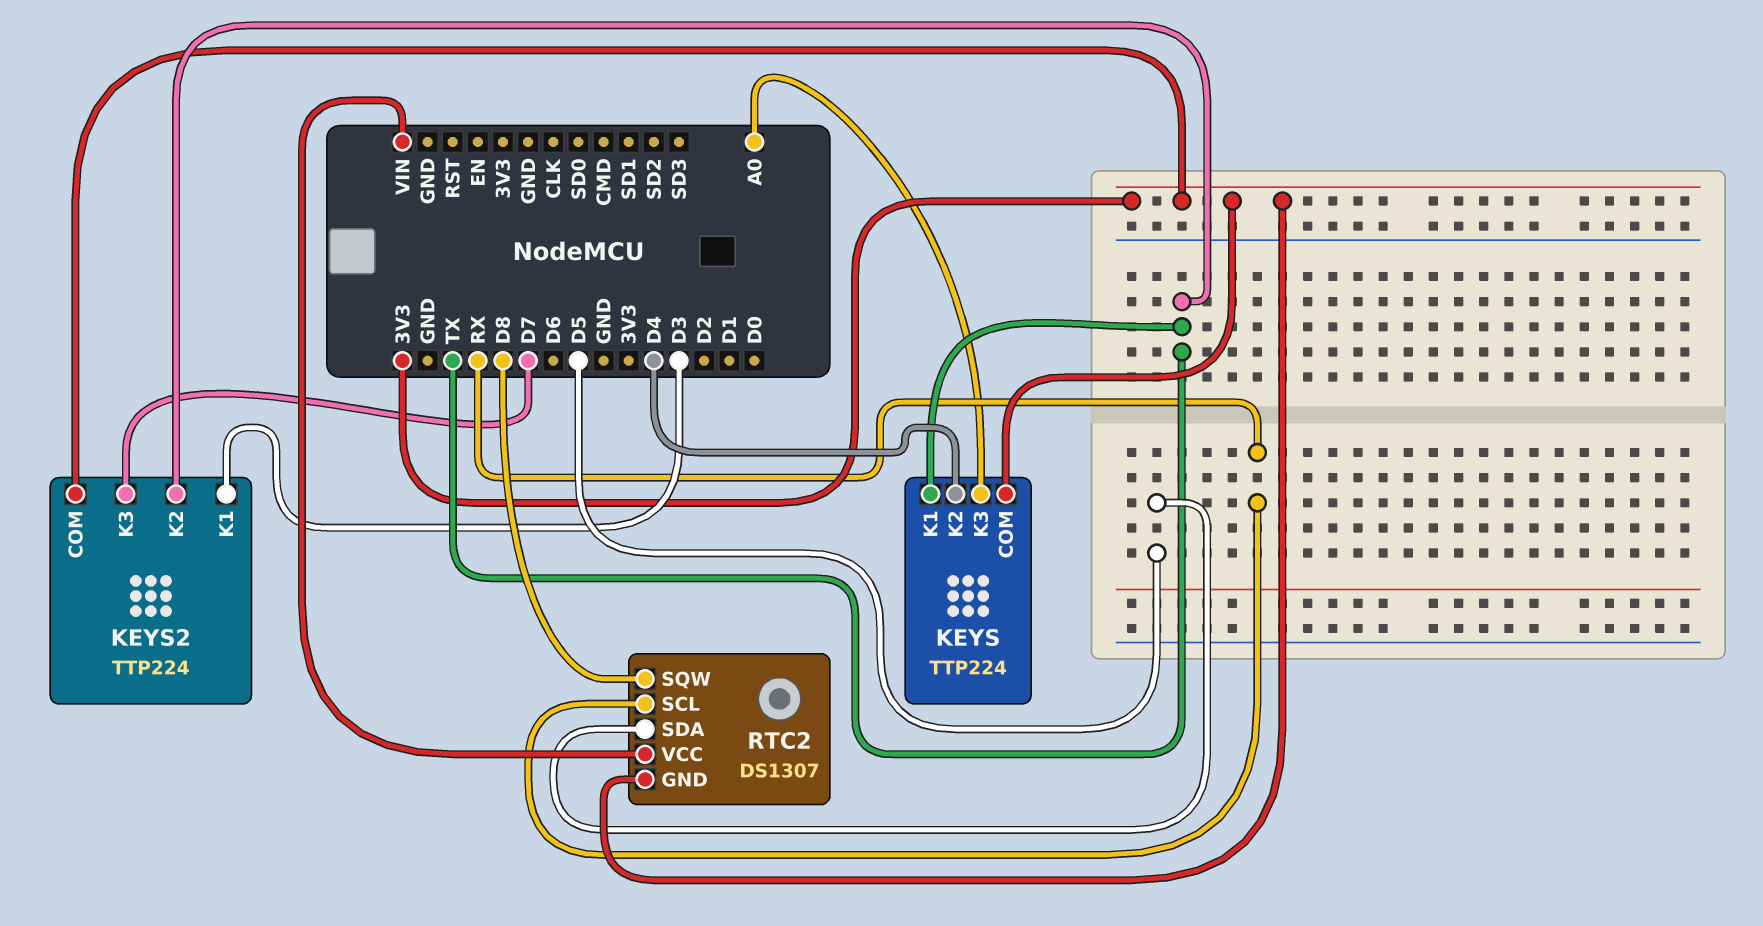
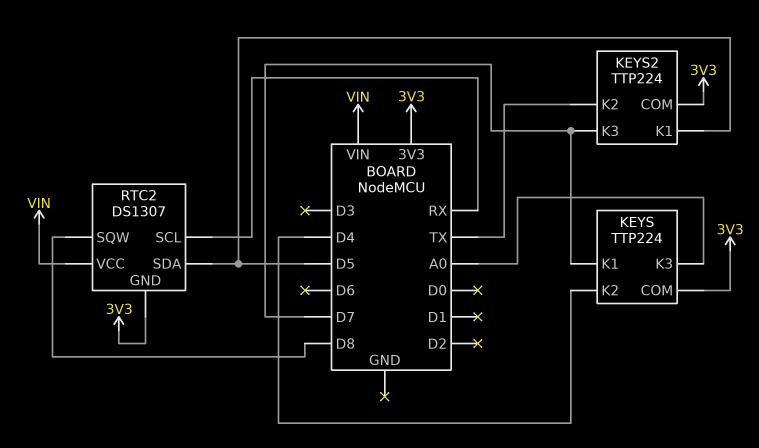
KEYS pin K1: TX -> D7
KEYS2 pin K1: D3 -> D5

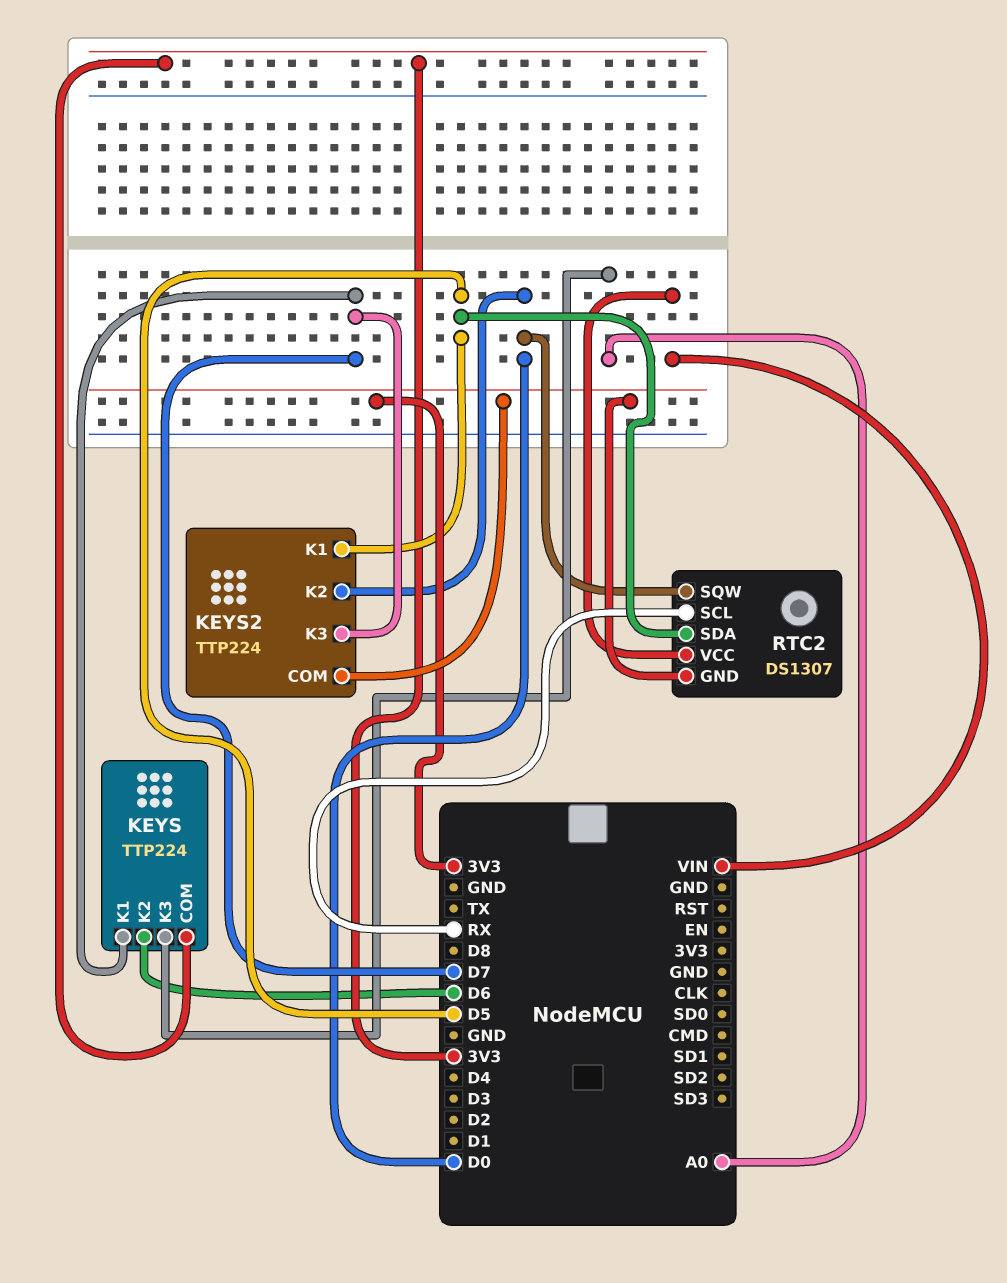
KEYS pin K2: D4 -> D6
KEYS2 pin K2: TX -> D0
RTC2 pin SQW: D8 -> D0

